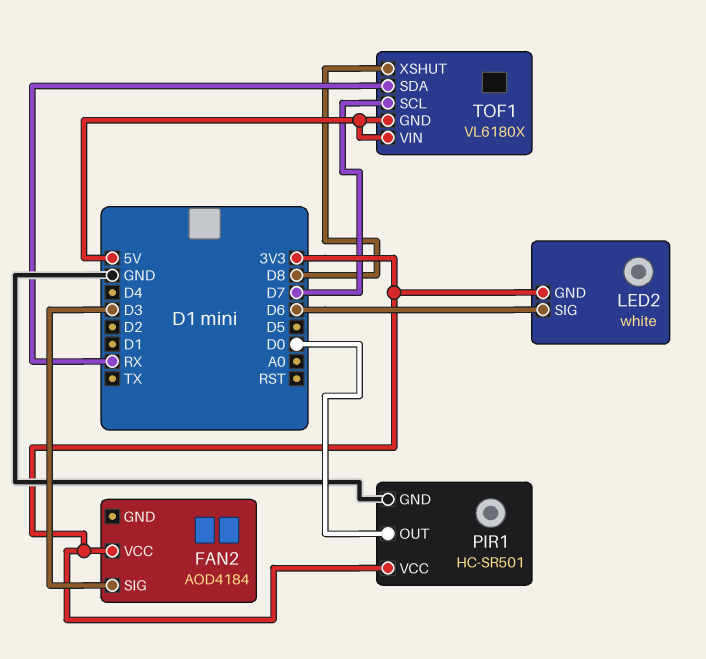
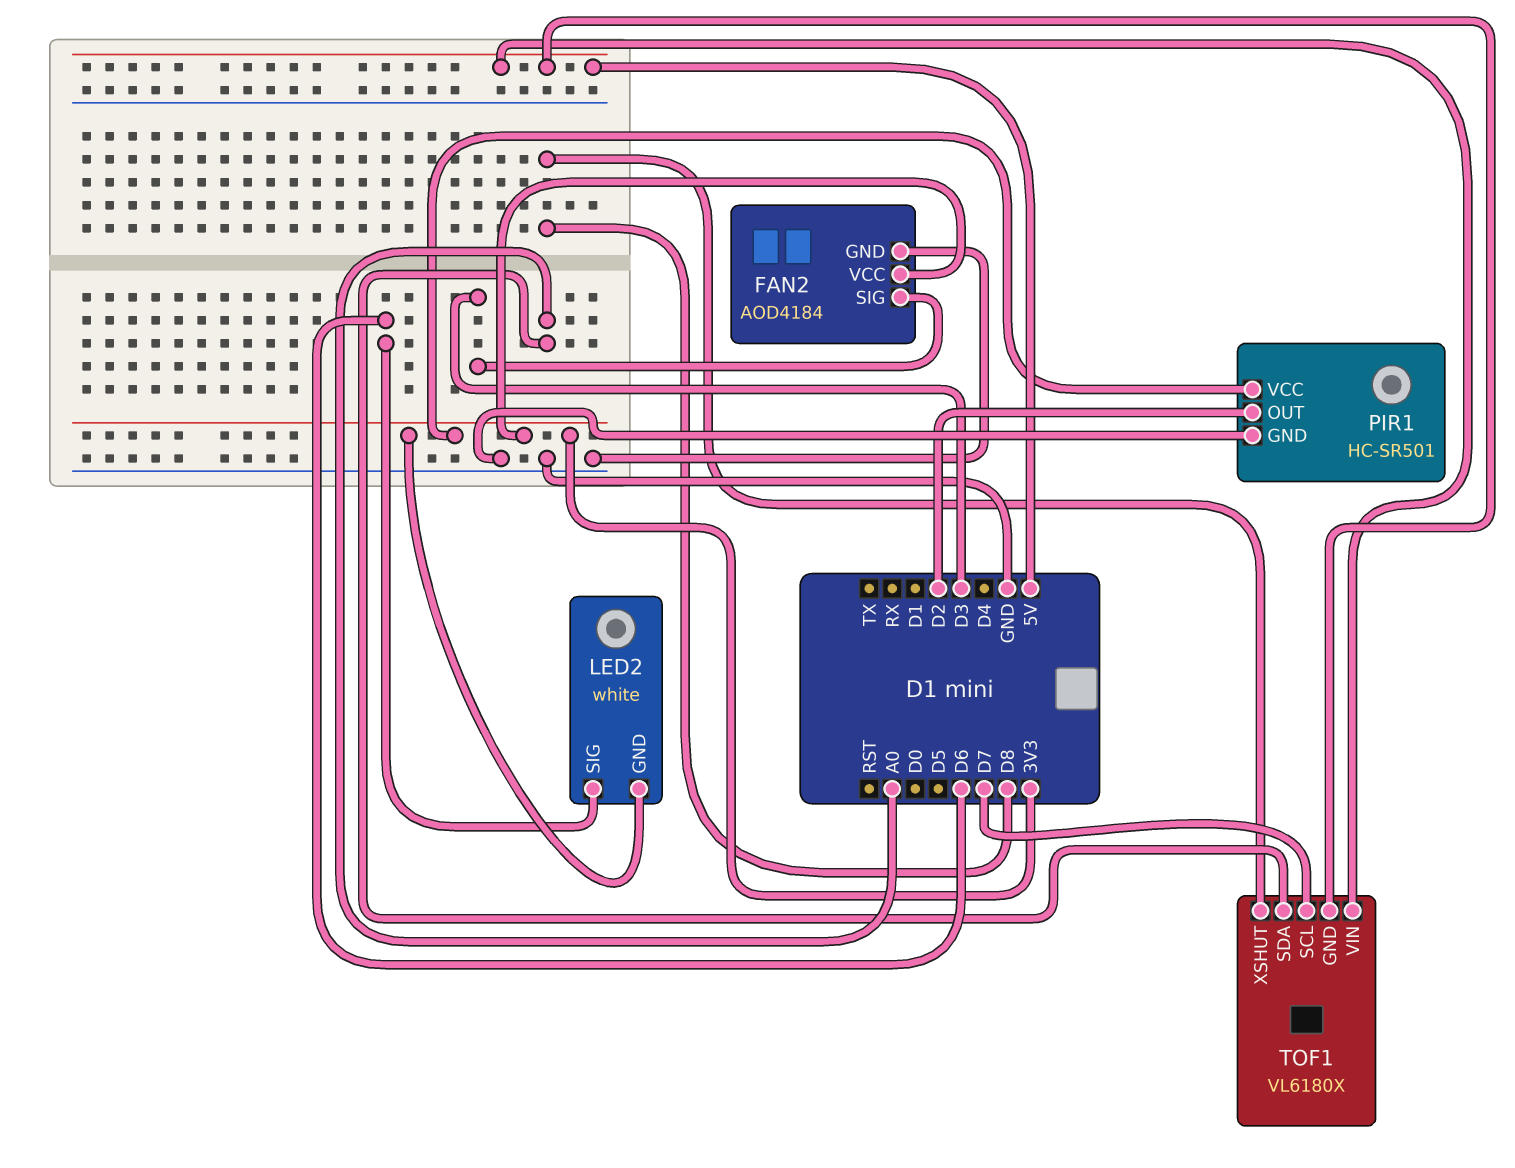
FAN2 pin GND: none -> GND
PIR1 pin OUT: D0 -> D2
TOF1 pin SDA: RX -> A0

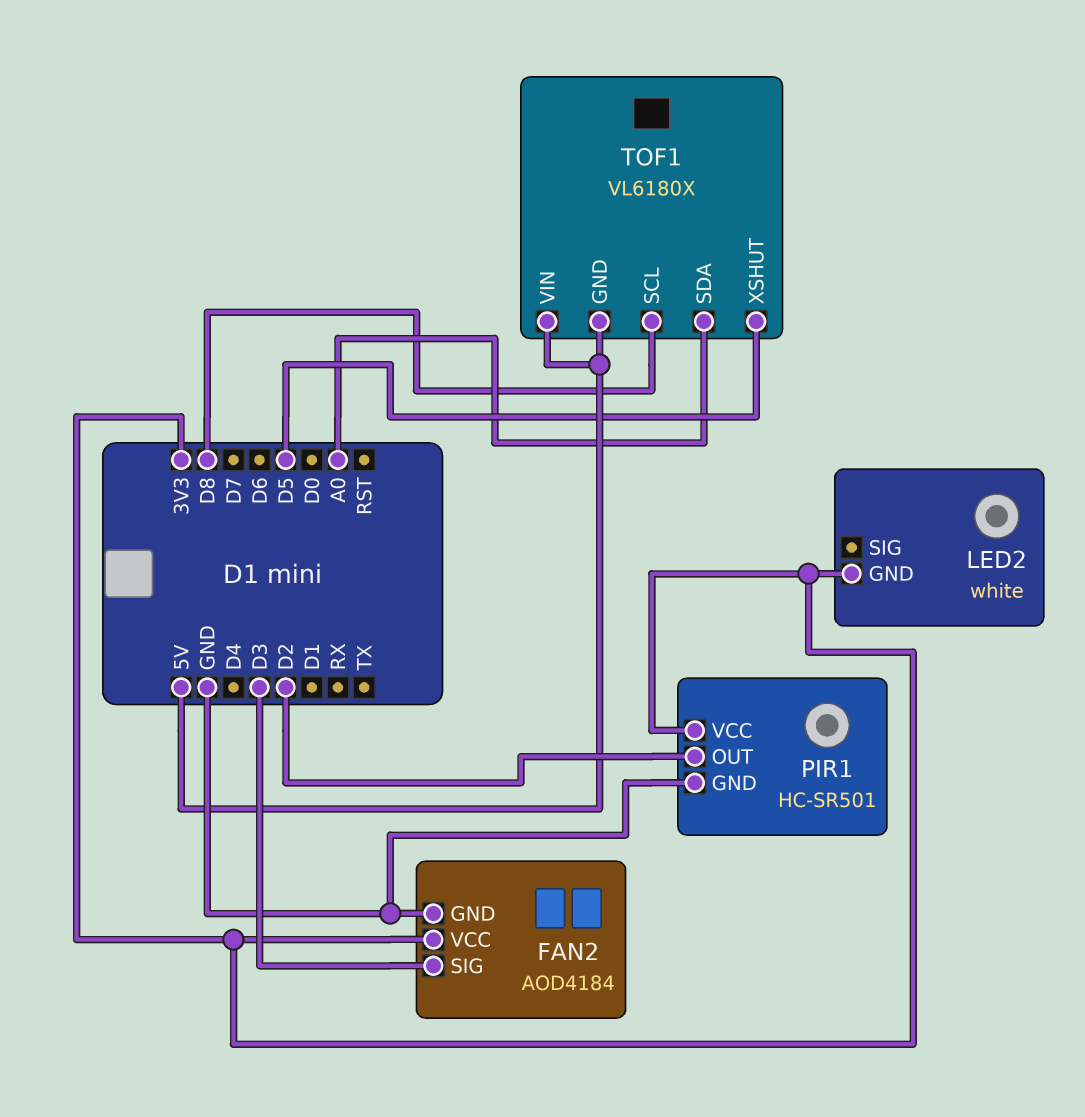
LED2 pin SIG: D6 -> none
TOF1 pin SCL: D7 -> D8
TOF1 pin XSHUT: D8 -> D5

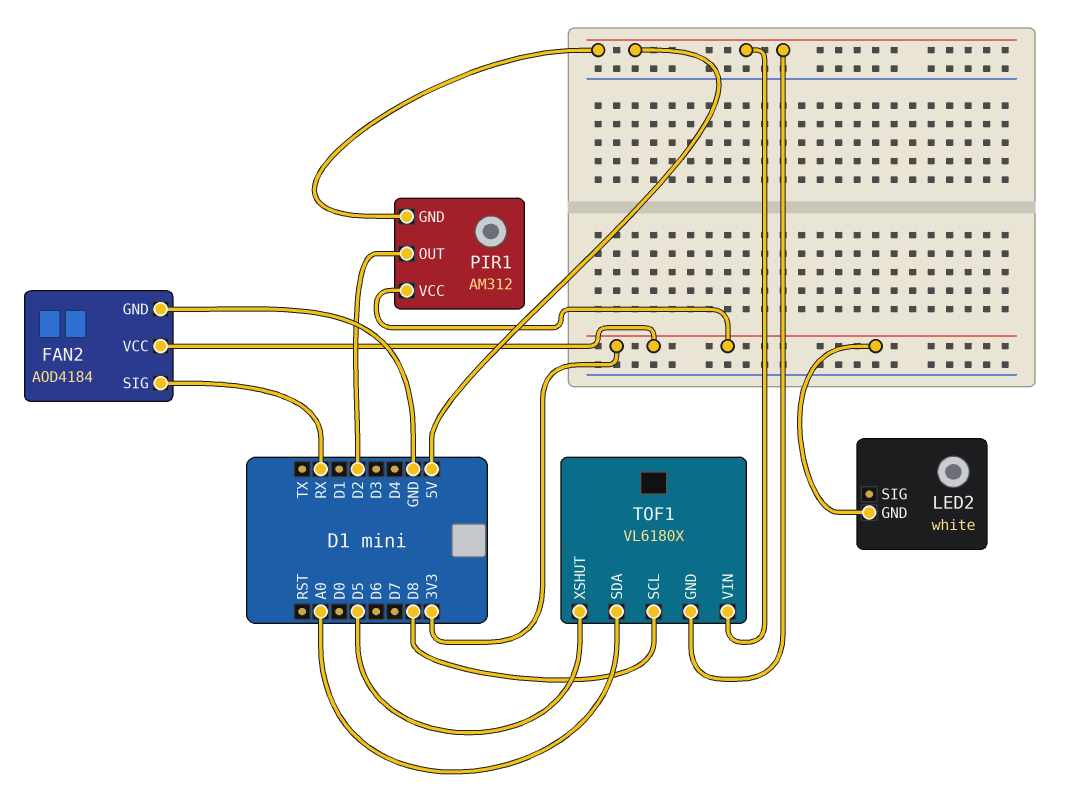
FAN2 pin SIG: D3 -> RX
PIR1: HC-SR501 -> AM312
PIR1 pin GND: GND -> 5V

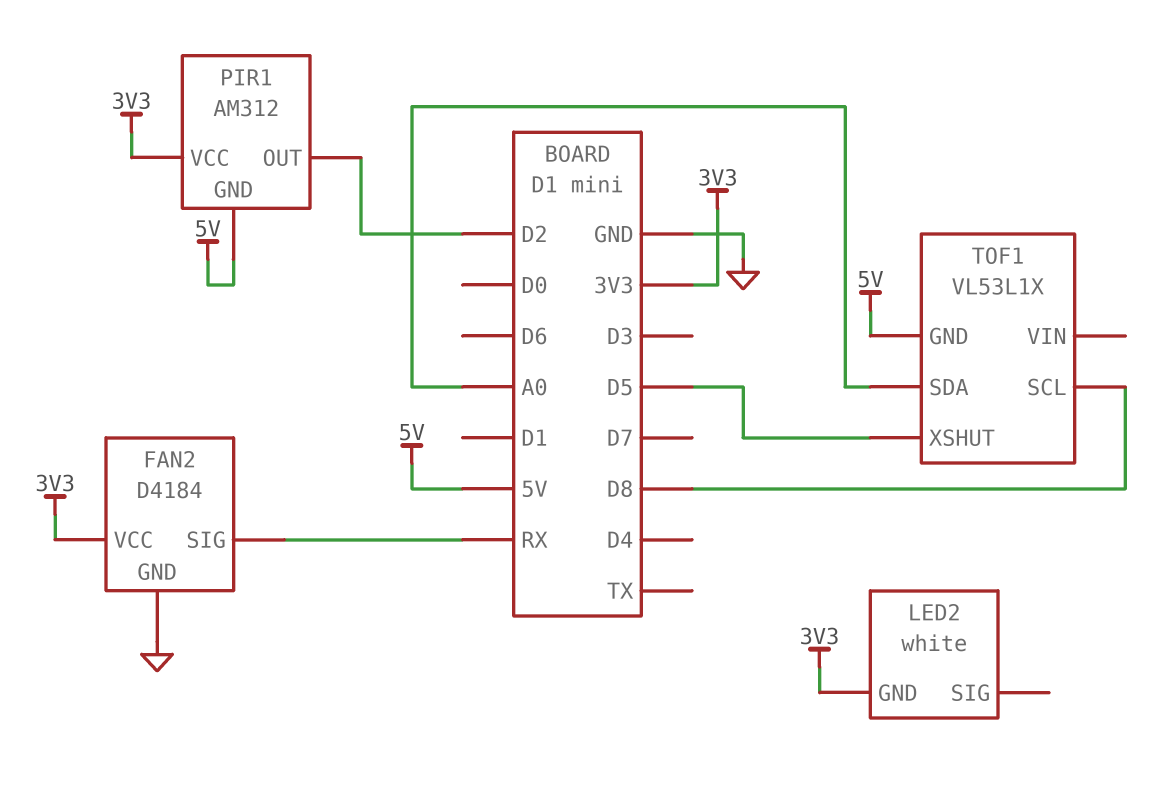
FAN2: AOD4184 -> D4184
TOF1: VL6180X -> VL53L1X
TOF1 pin VIN: 5V -> none

